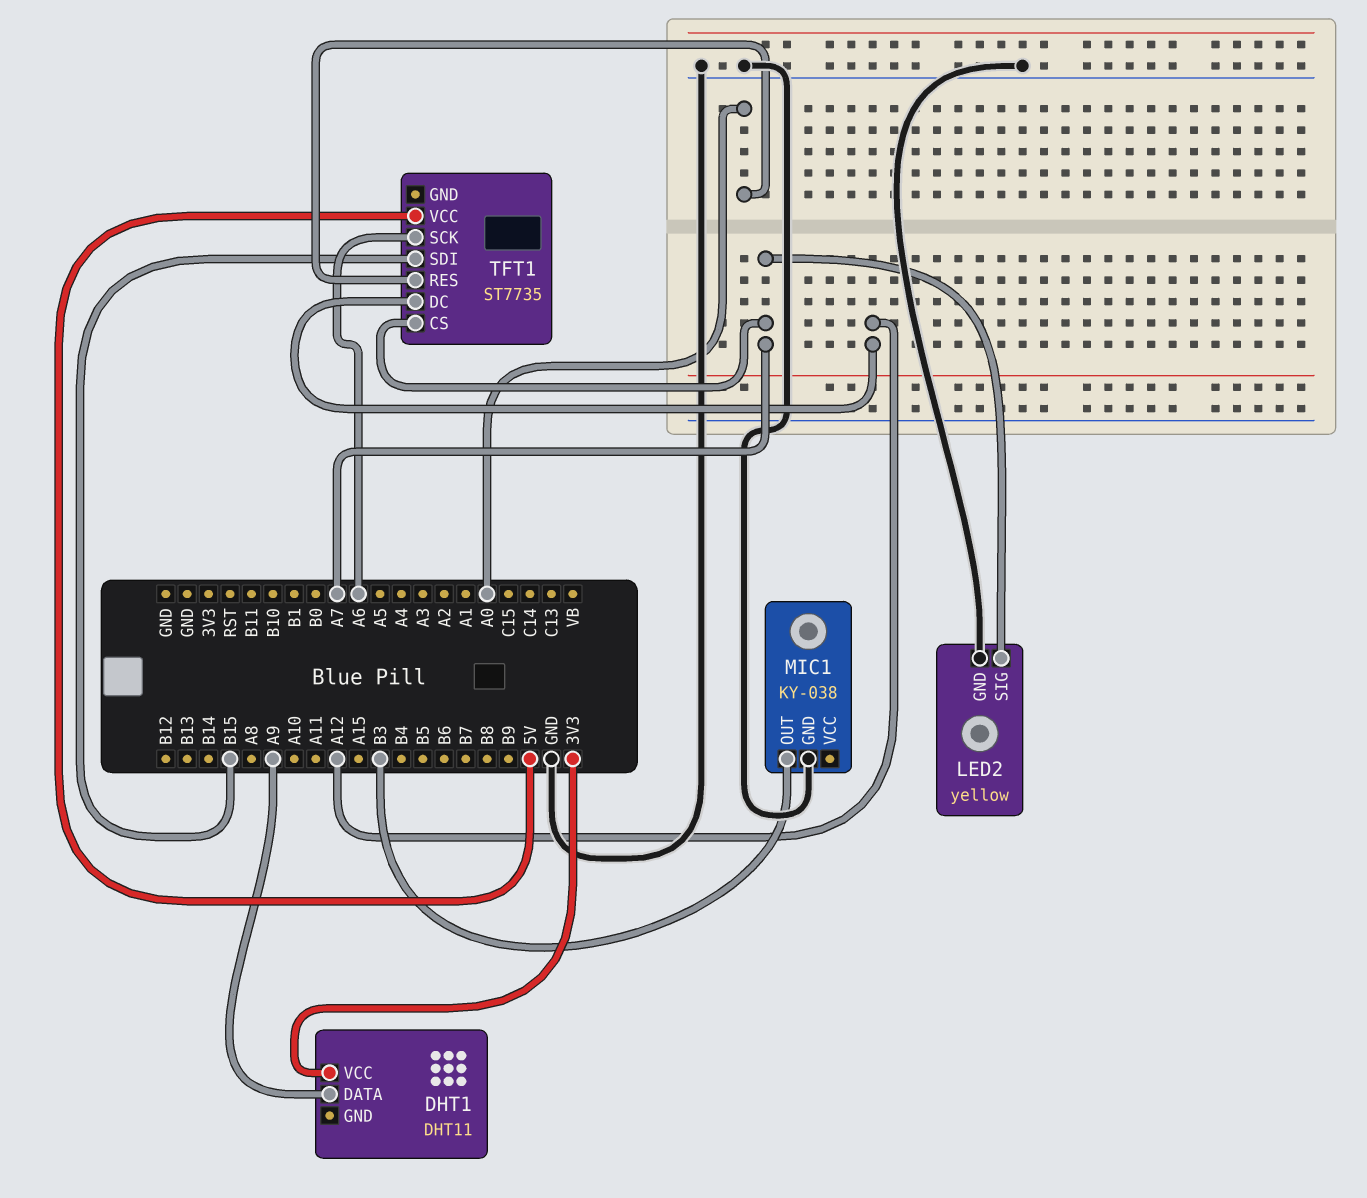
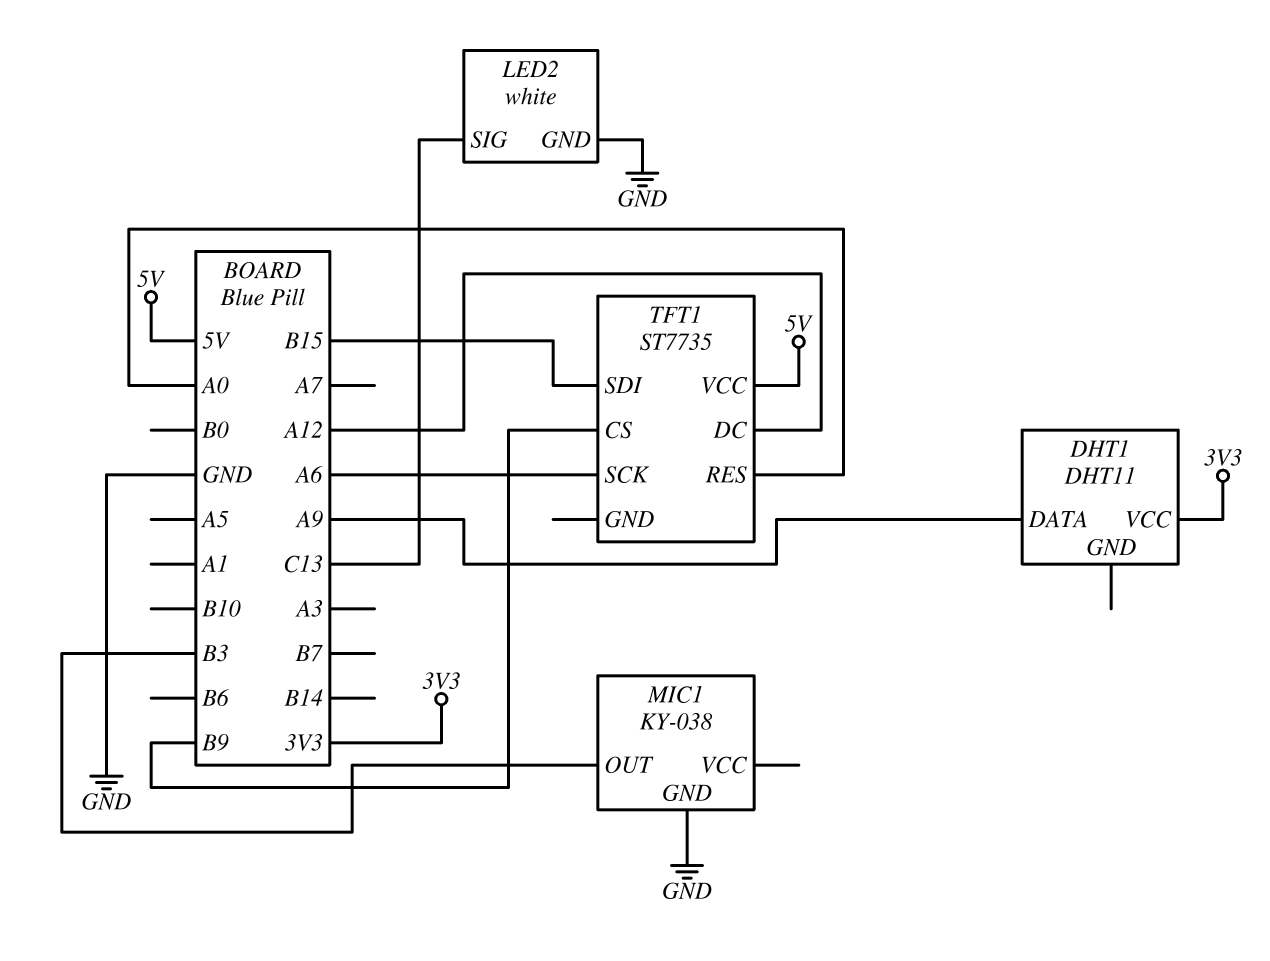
LED2: yellow -> white
LED2 pin SIG: A7 -> C13
TFT1 pin CS: A7 -> B9

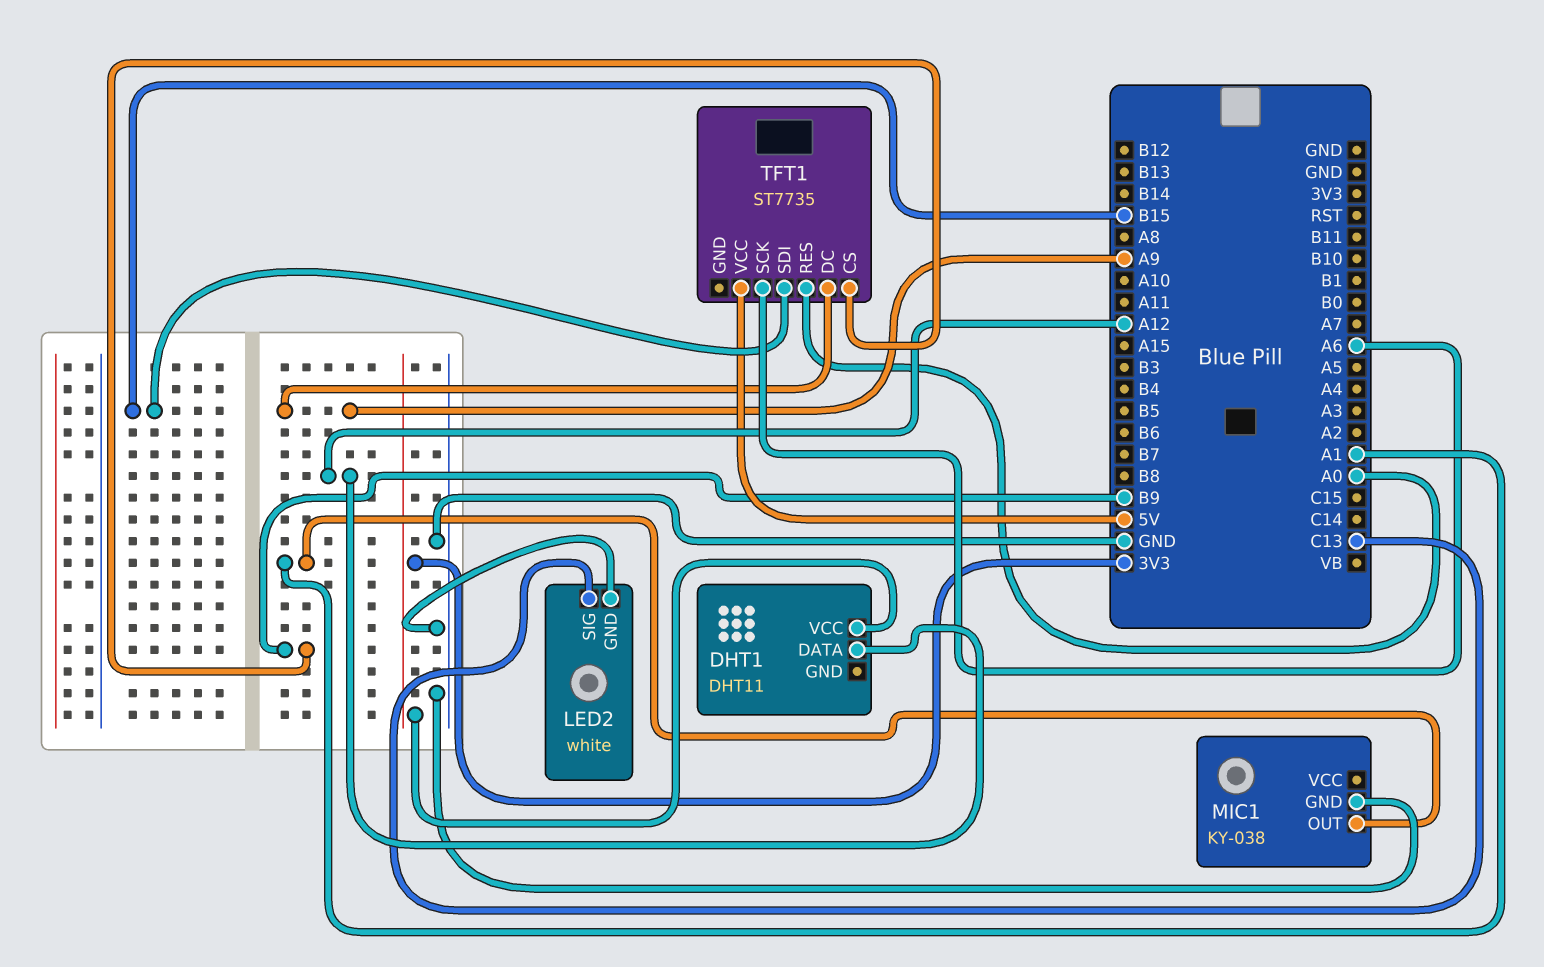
DHT1 pin DATA: A9 -> A12
MIC1 pin OUT: B3 -> A1
TFT1 pin DC: A12 -> A9

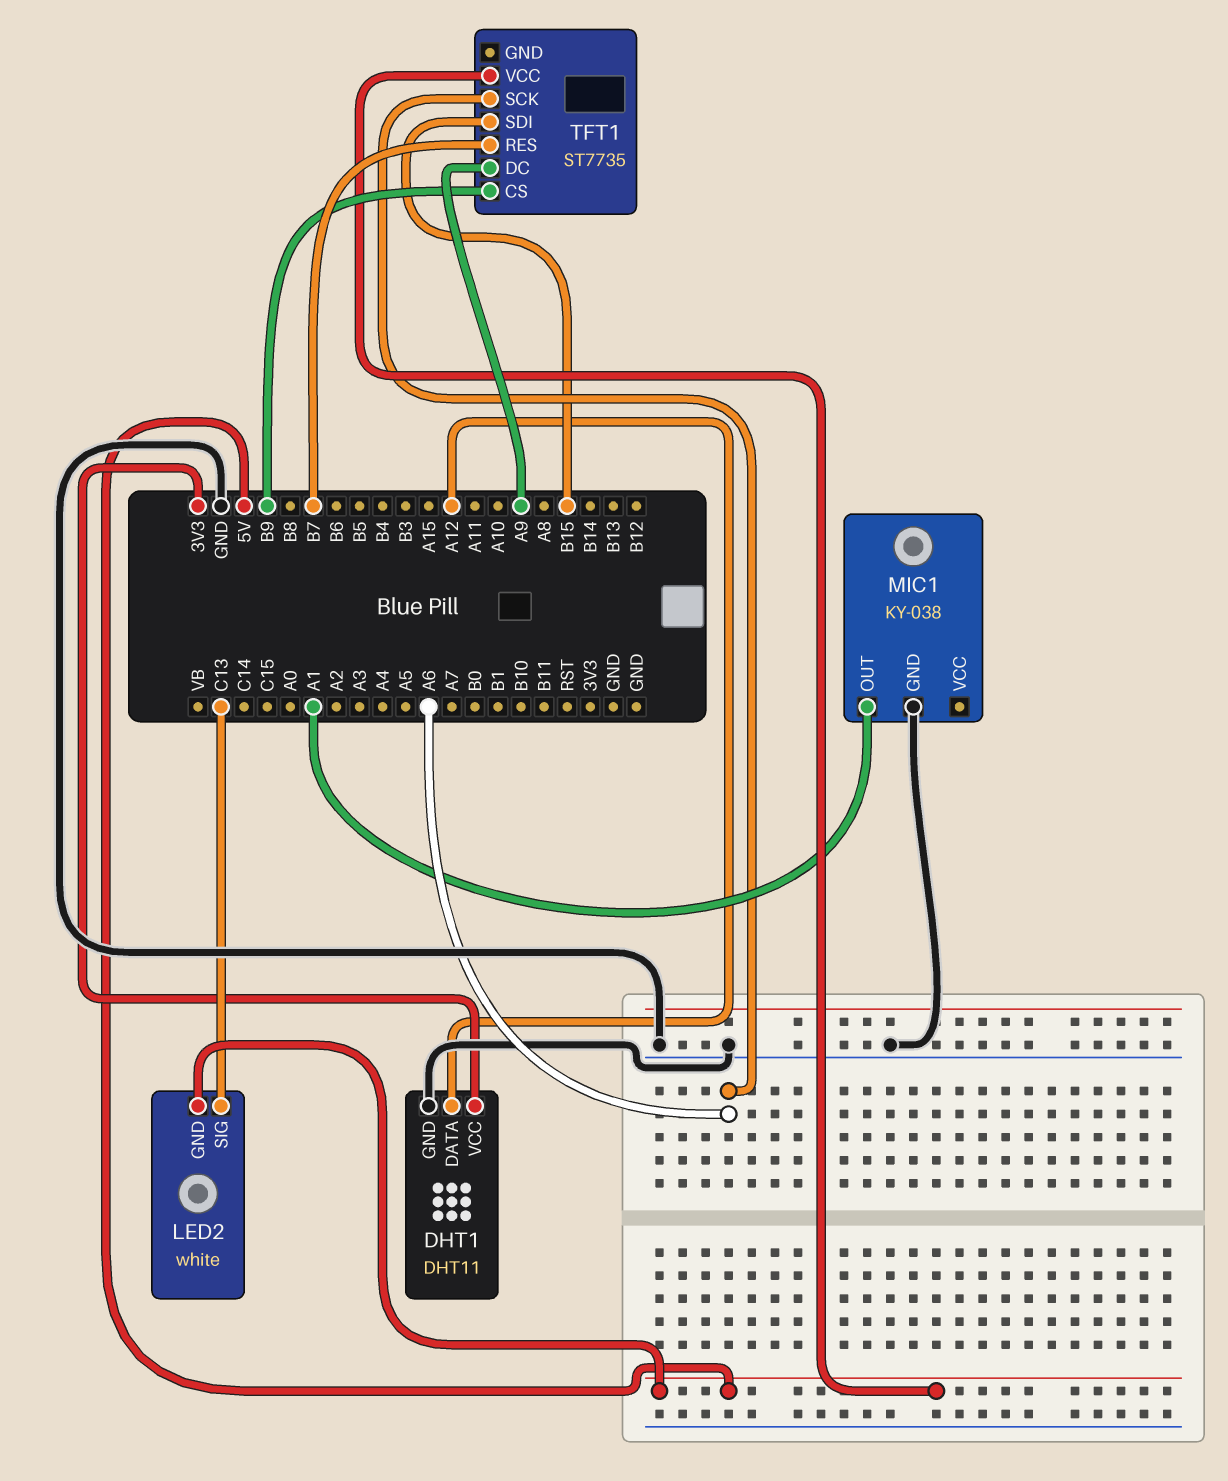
DHT1 pin GND: none -> GND
LED2 pin GND: GND -> 5V
TFT1 pin RES: A0 -> B7

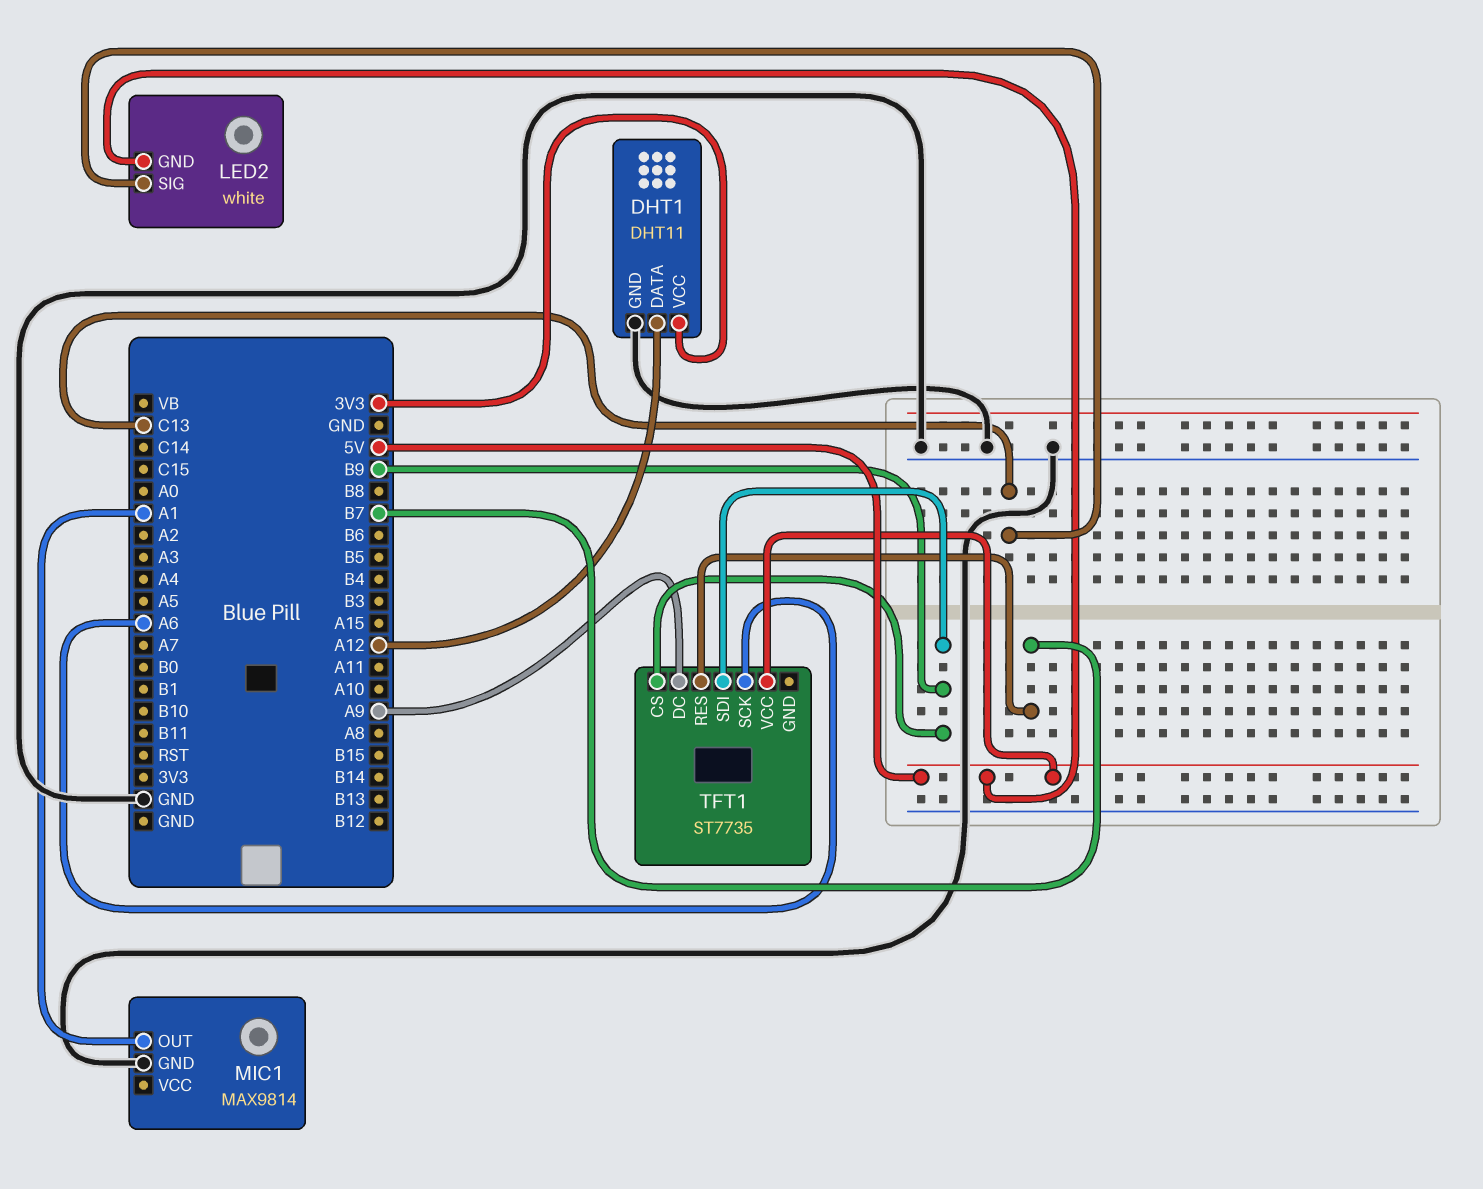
MIC1: KY-038 -> MAX9814
TFT1 pin SDI: B15 -> B9

